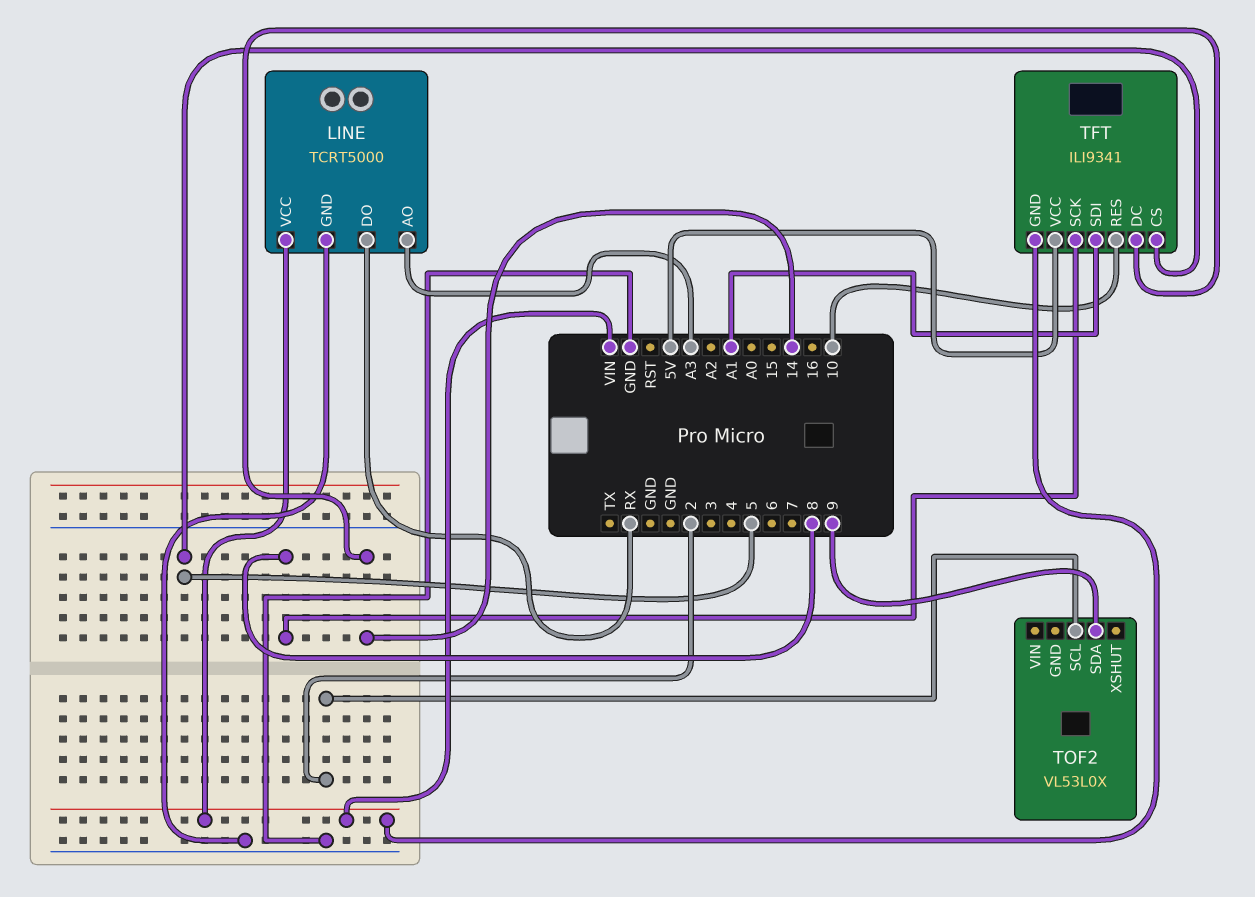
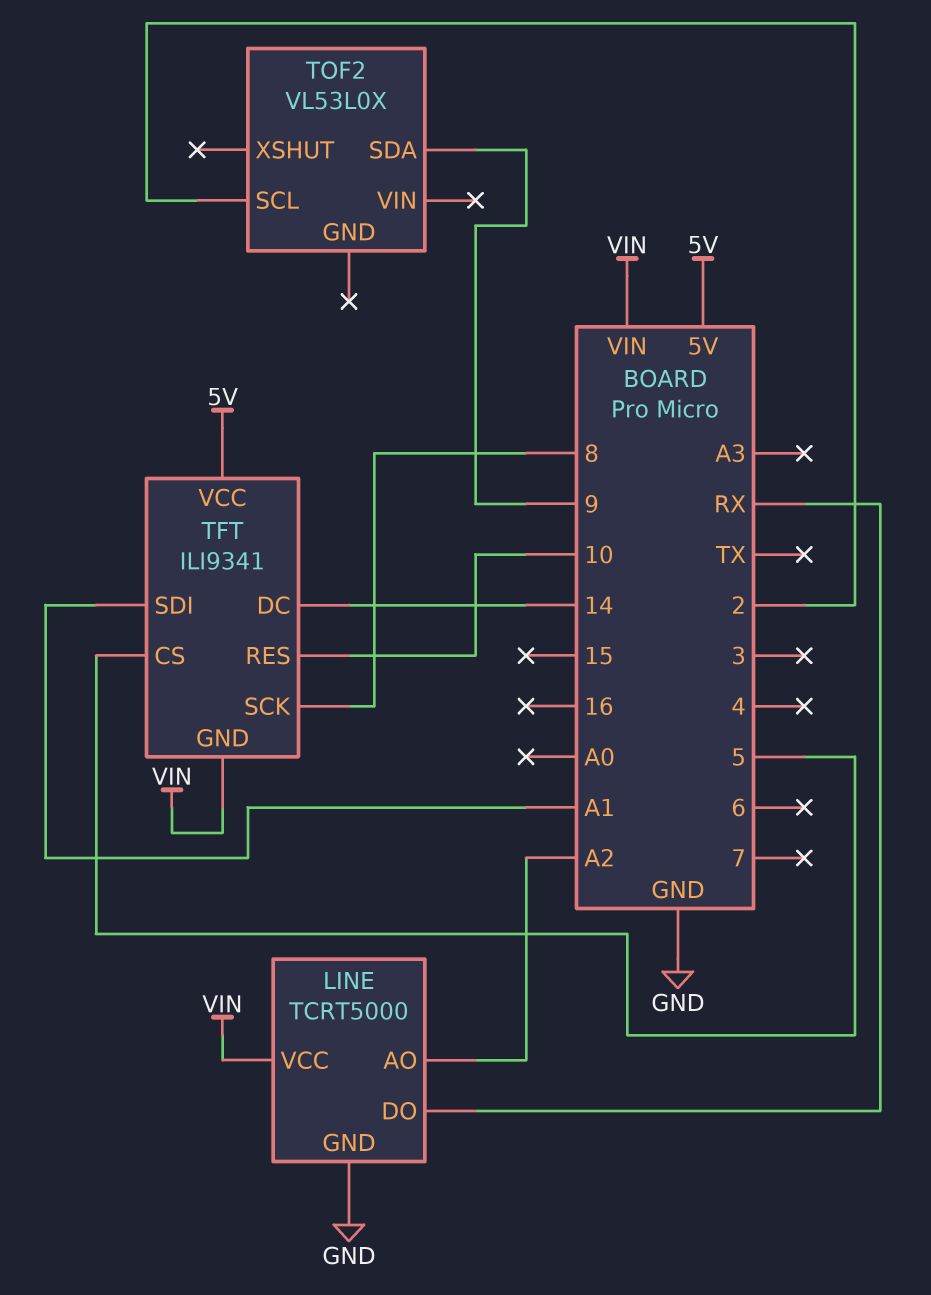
LINE pin AO: A3 -> A2

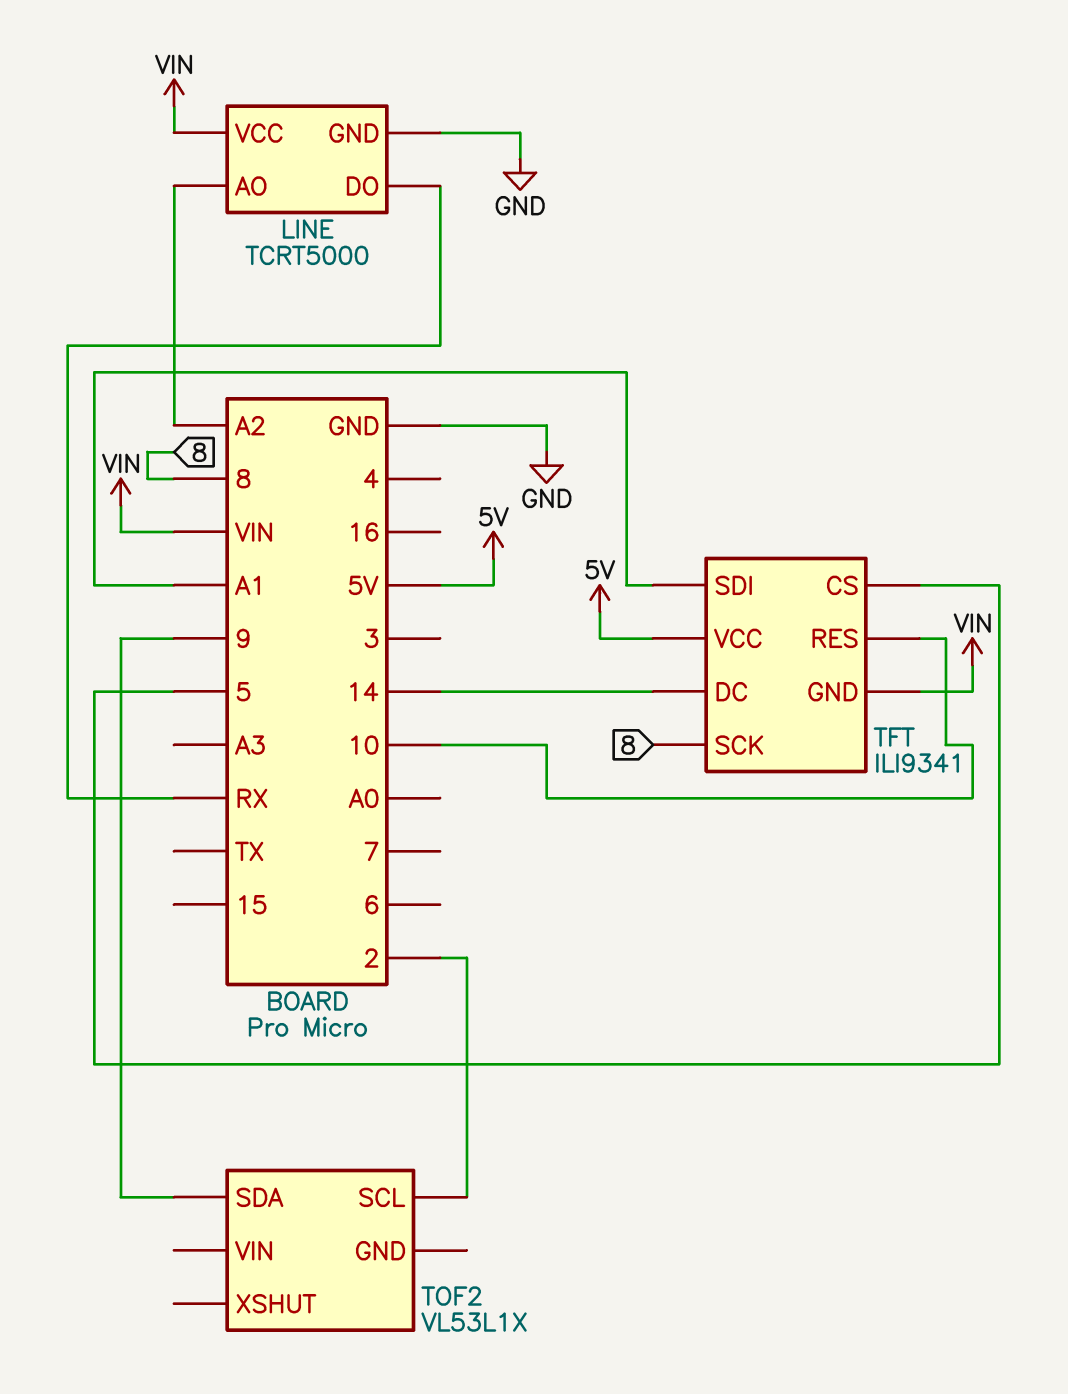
TOF2: VL53L0X -> VL53L1X

